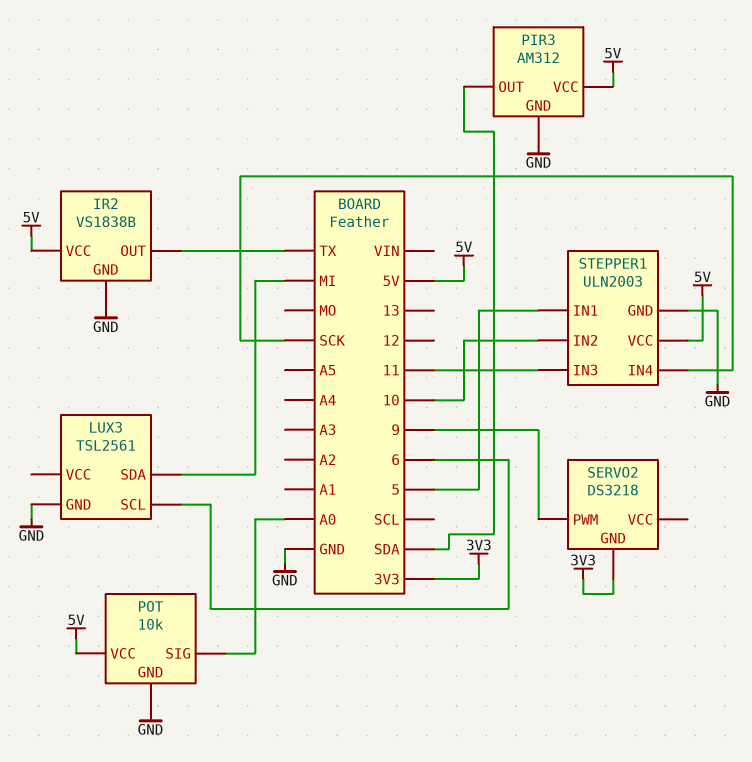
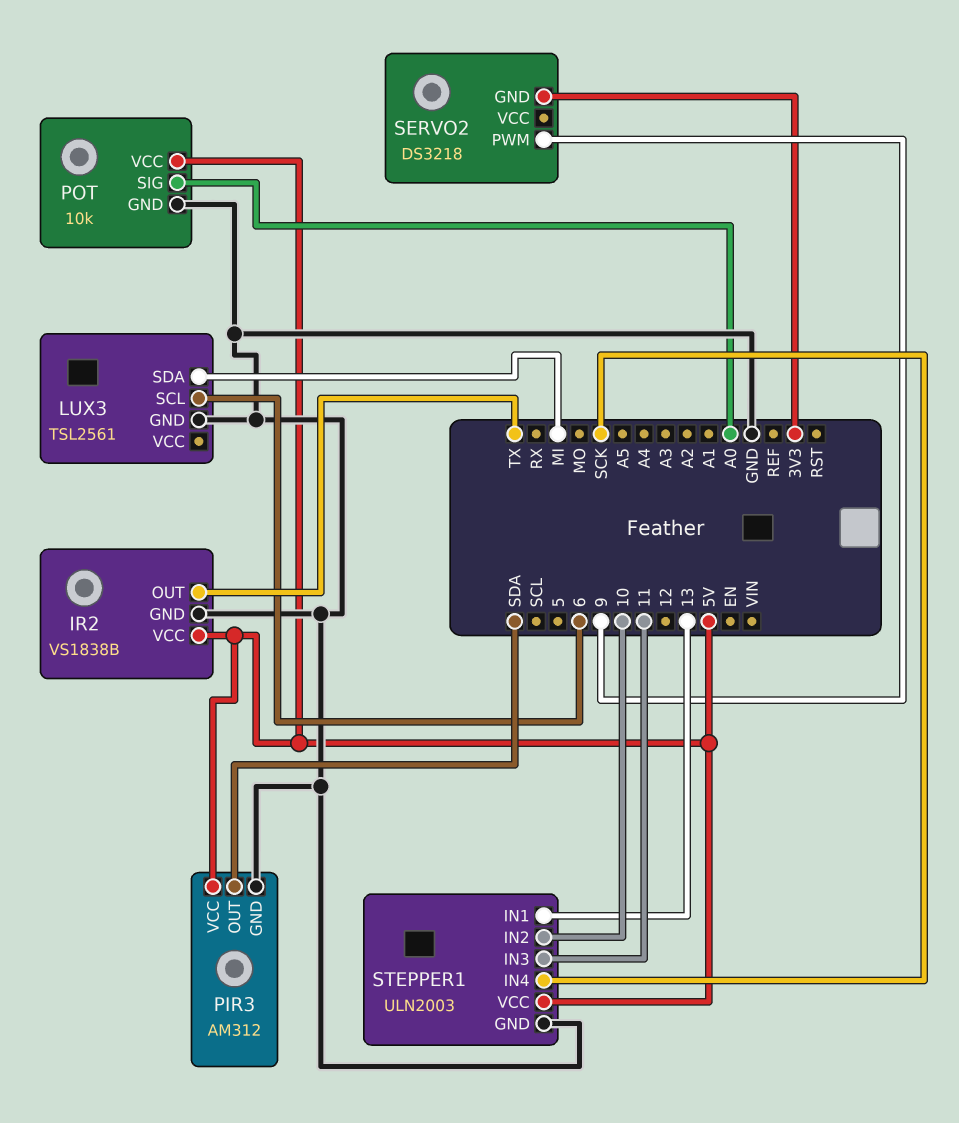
STEPPER1 pin IN1: 5 -> 13

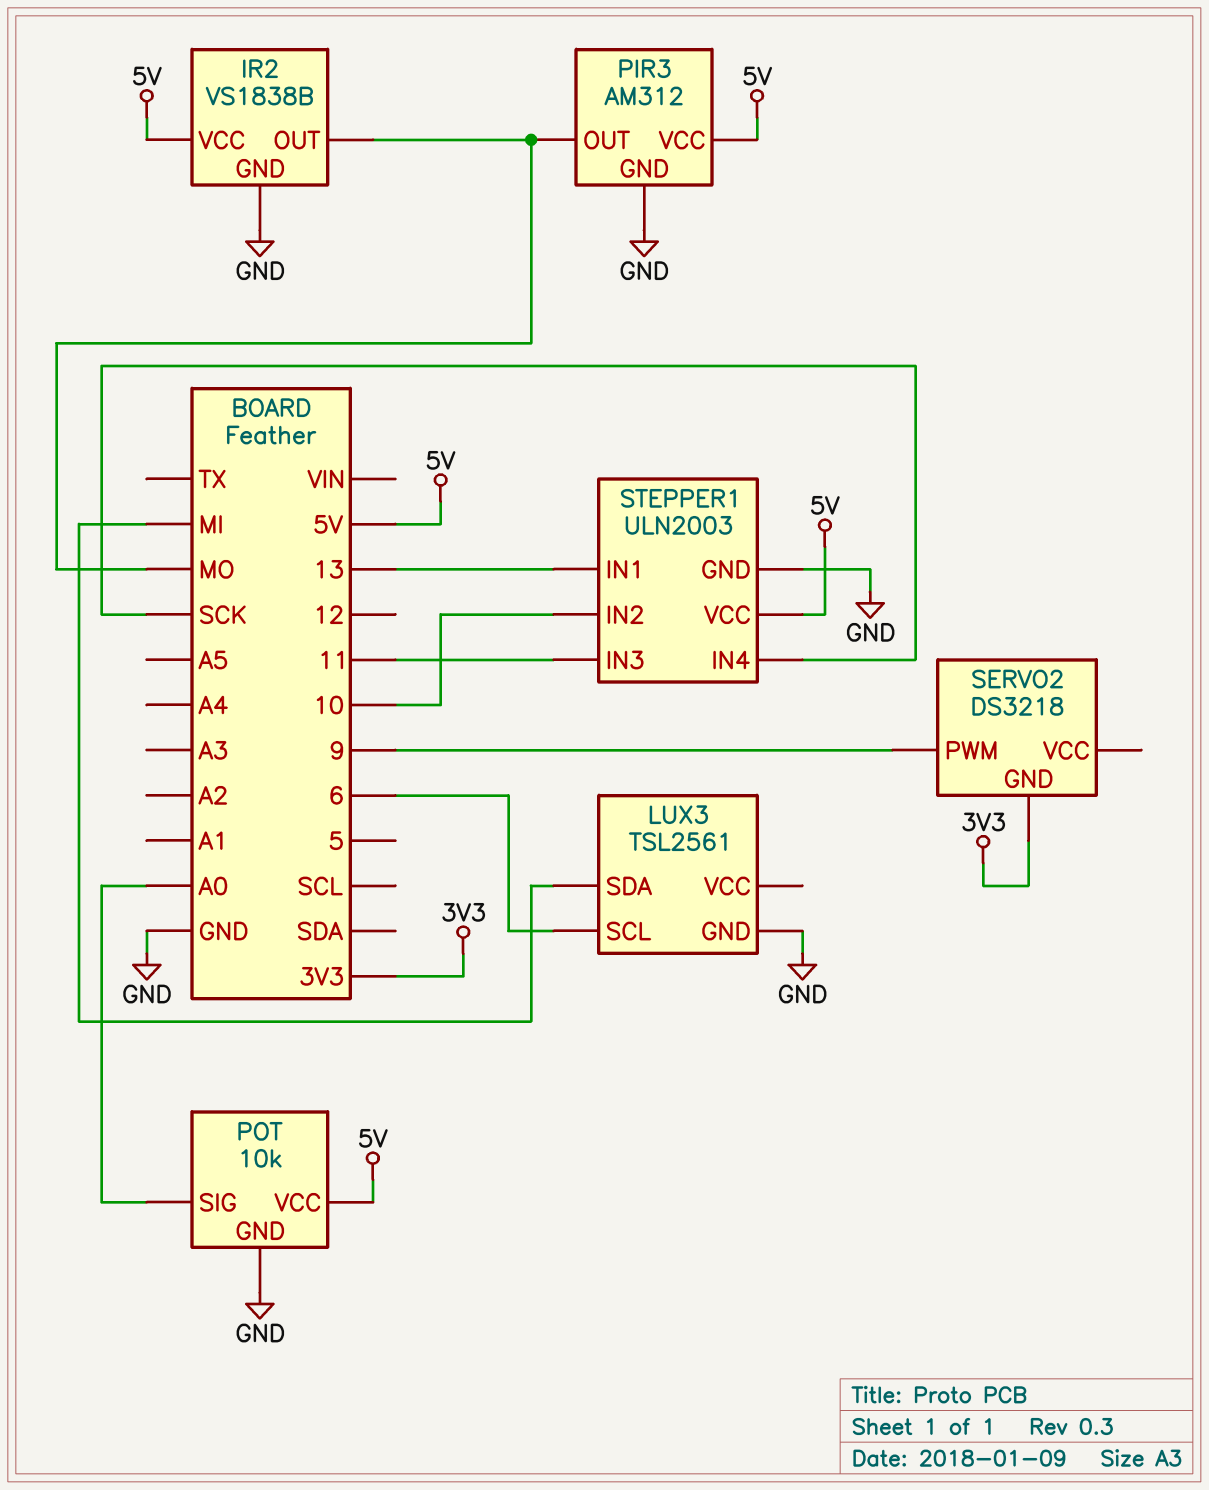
IR2 pin OUT: TX -> MO
PIR3 pin OUT: SDA -> MO

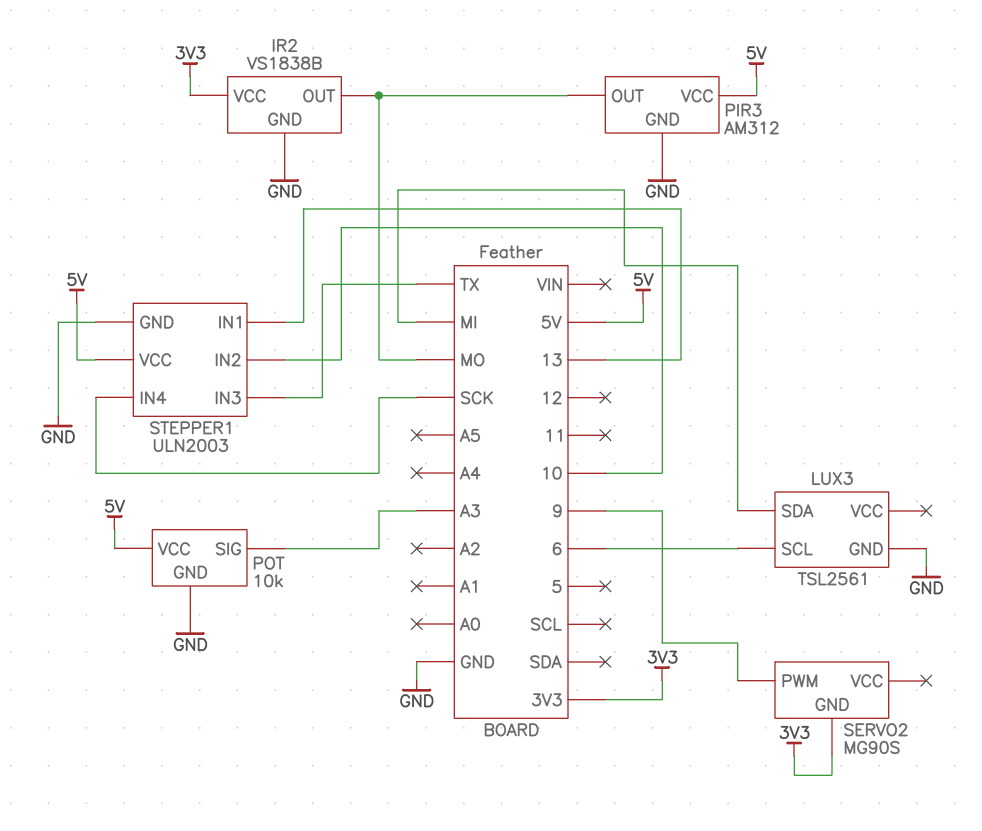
IR2 pin VCC: 5V -> 3V3
POT pin SIG: A0 -> A3
SERVO2: DS3218 -> MG90S
STEPPER1 pin IN3: 11 -> TX

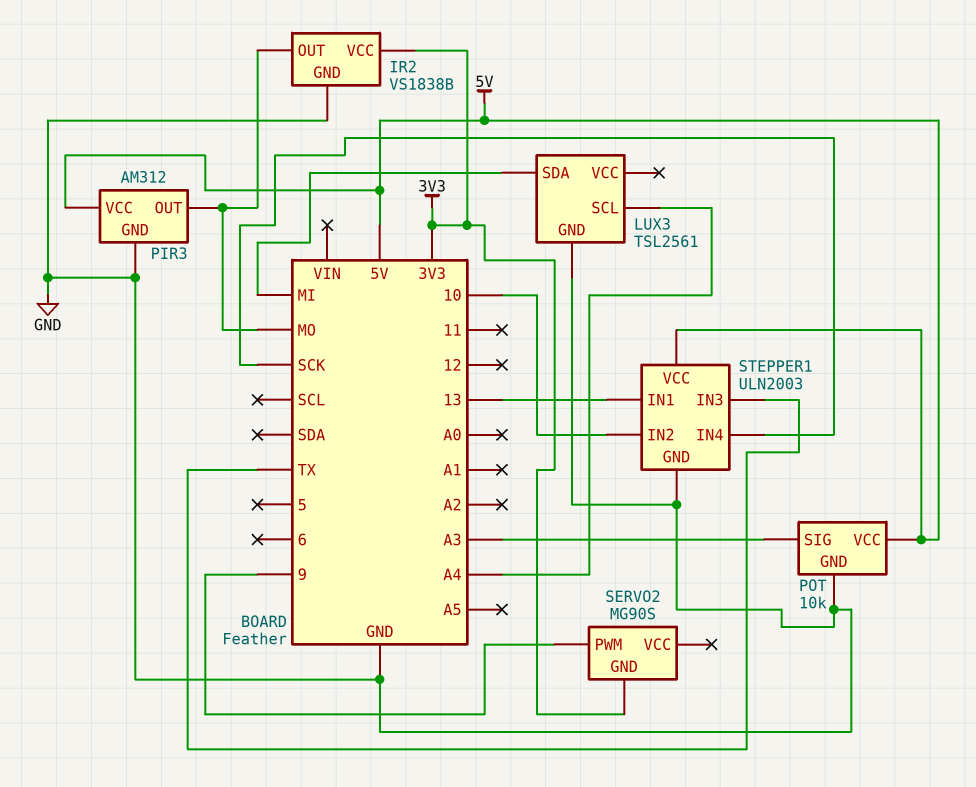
LUX3 pin SCL: 6 -> A4

